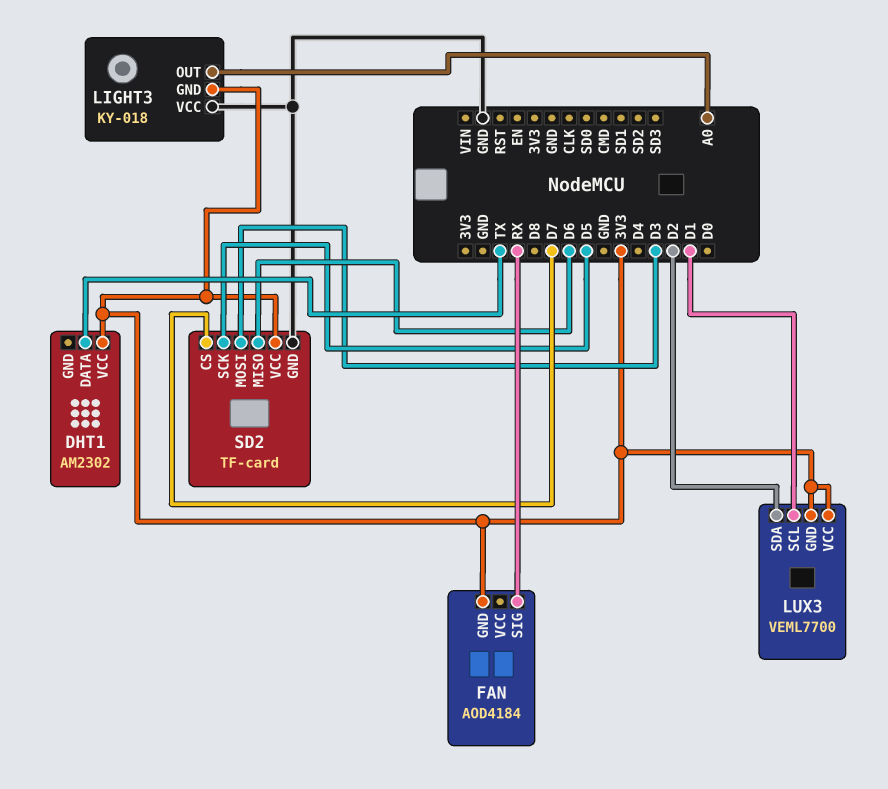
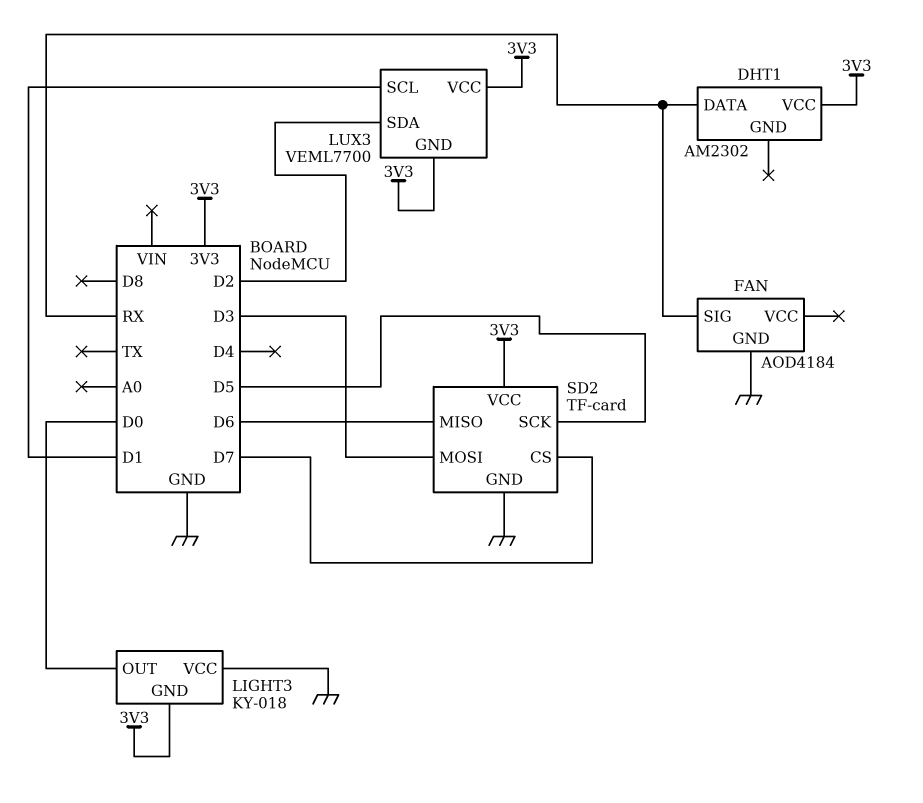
DHT1 pin DATA: TX -> RX
FAN pin GND: 3V3 -> GND
LIGHT3 pin OUT: A0 -> D0

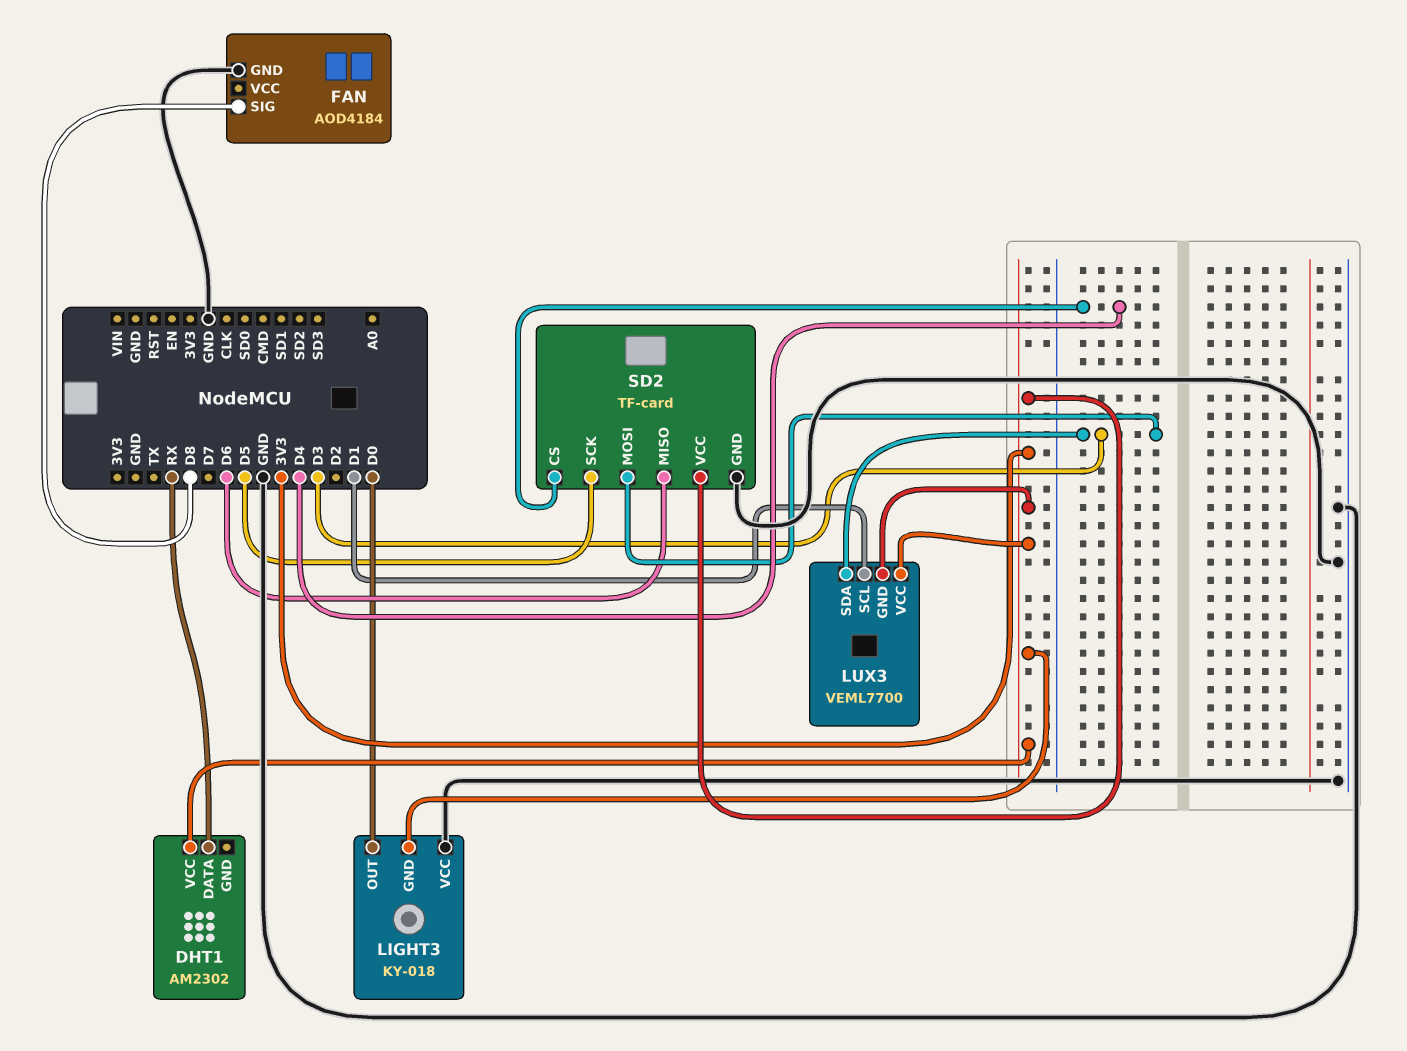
FAN pin SIG: RX -> D8
LUX3 pin SDA: D2 -> D3
SD2 pin CS: D7 -> D4

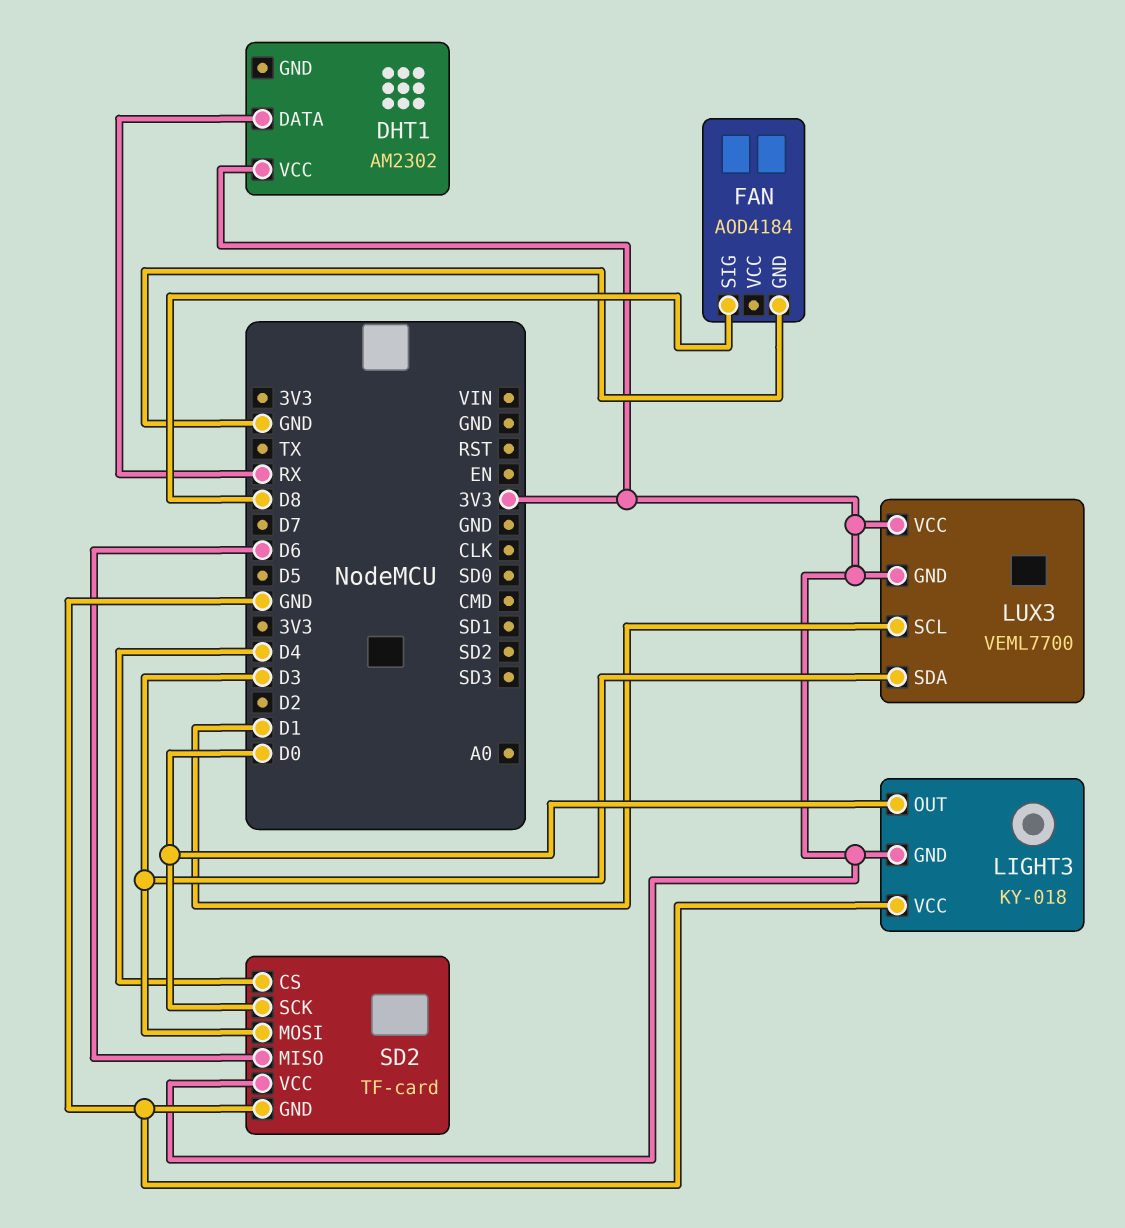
SD2 pin SCK: D5 -> D0

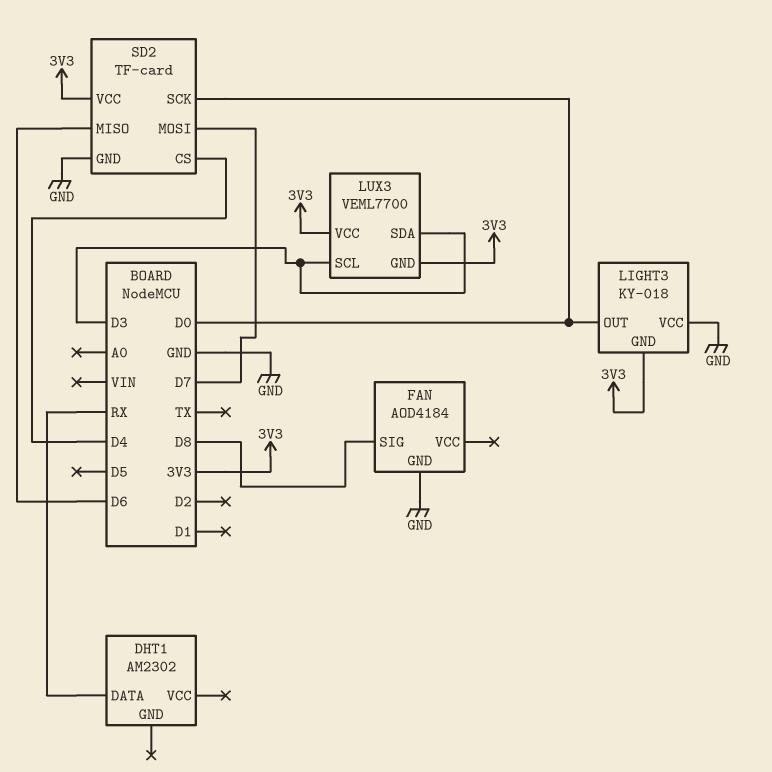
DHT1 pin VCC: 3V3 -> none
LUX3 pin SCL: D1 -> D3
SD2 pin MOSI: D3 -> D7

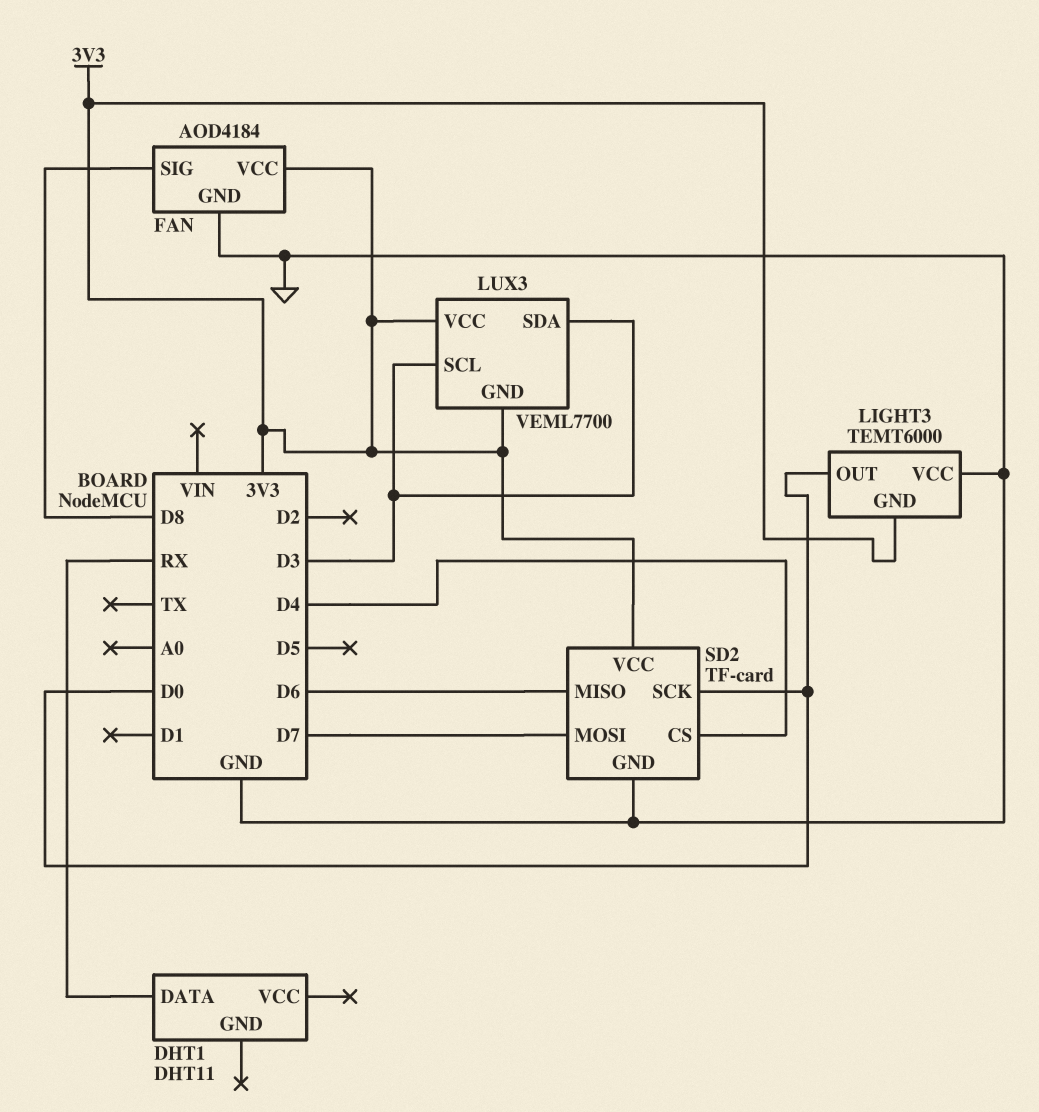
DHT1: AM2302 -> DHT11
FAN pin VCC: none -> 3V3
LIGHT3: KY-018 -> TEMT6000

